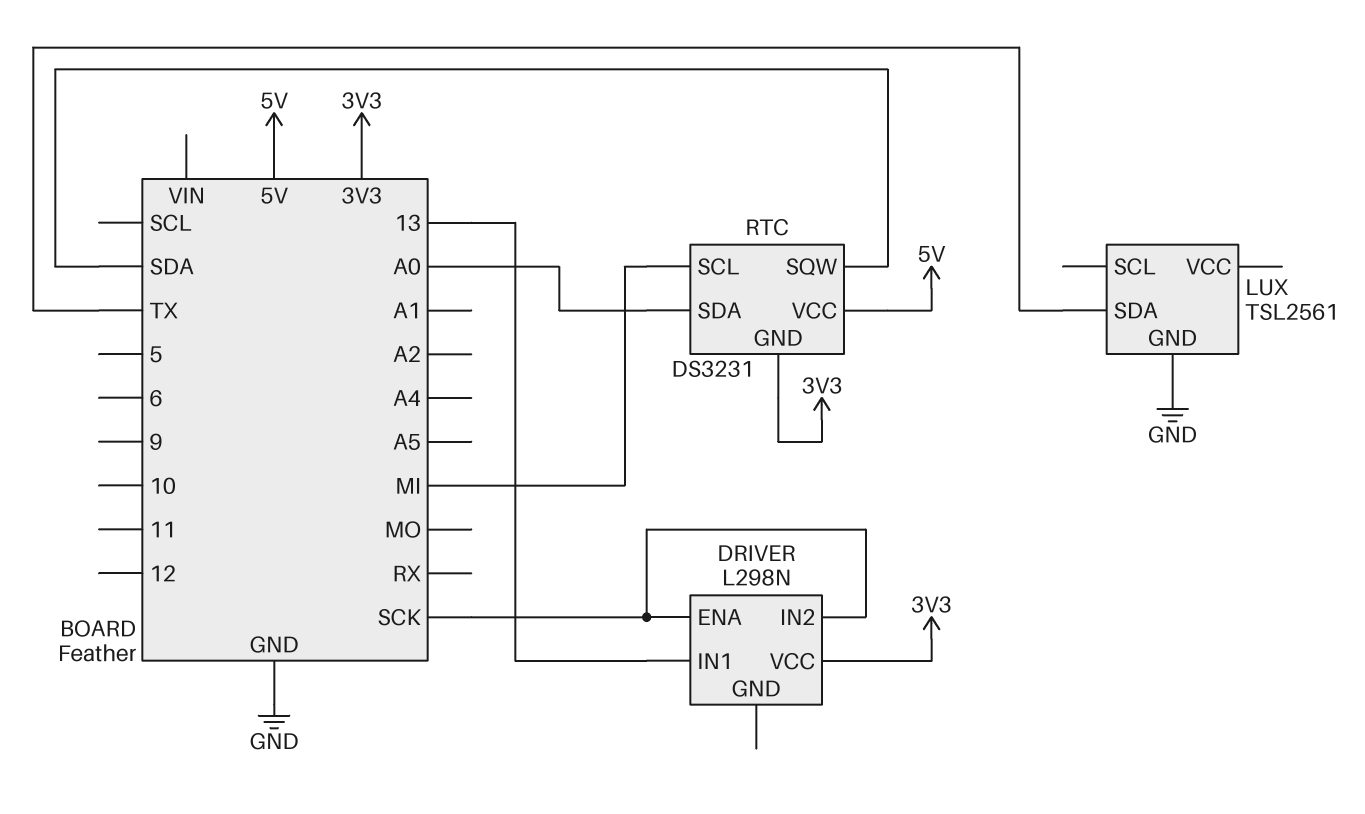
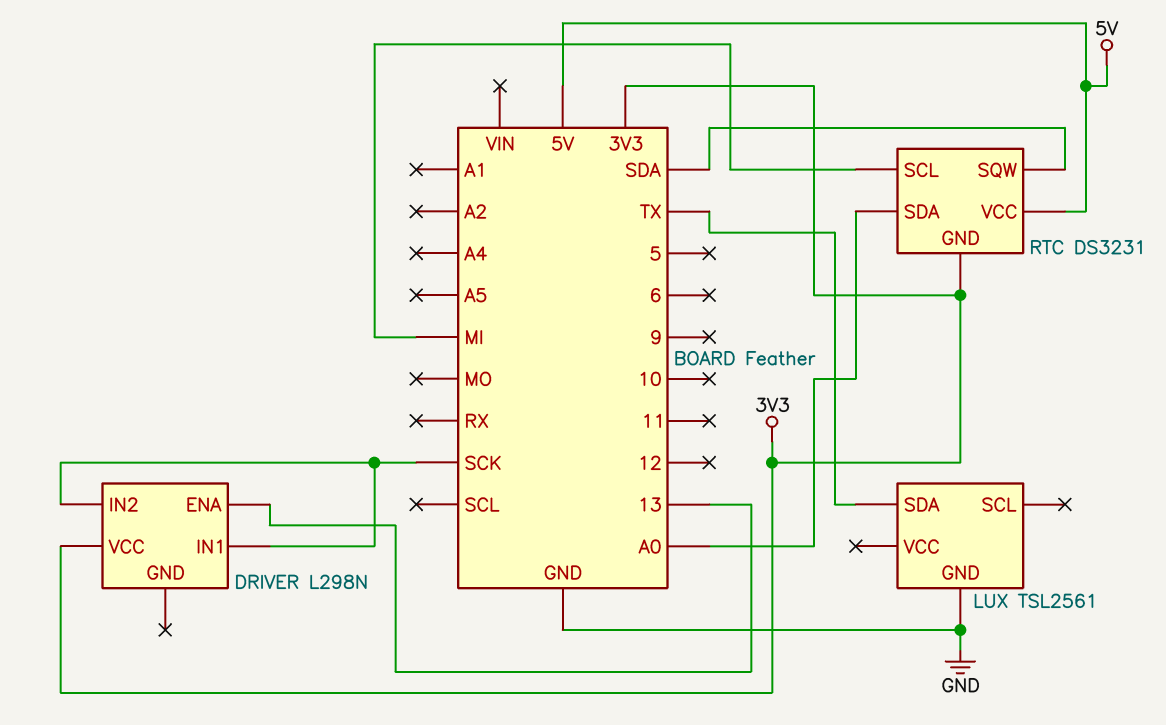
DRIVER pin ENA: SCK -> 13
DRIVER pin IN1: 13 -> SCK

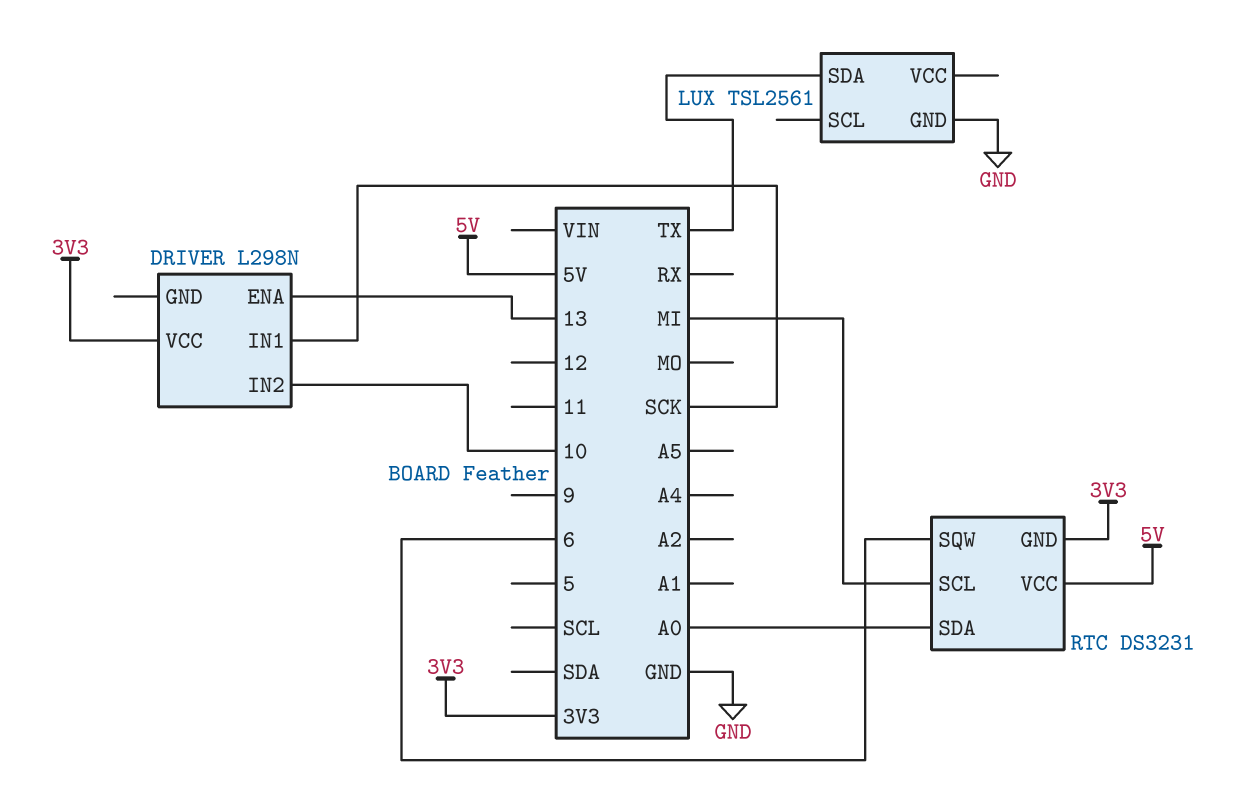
DRIVER pin IN2: SCK -> 10
RTC pin SQW: SDA -> 6

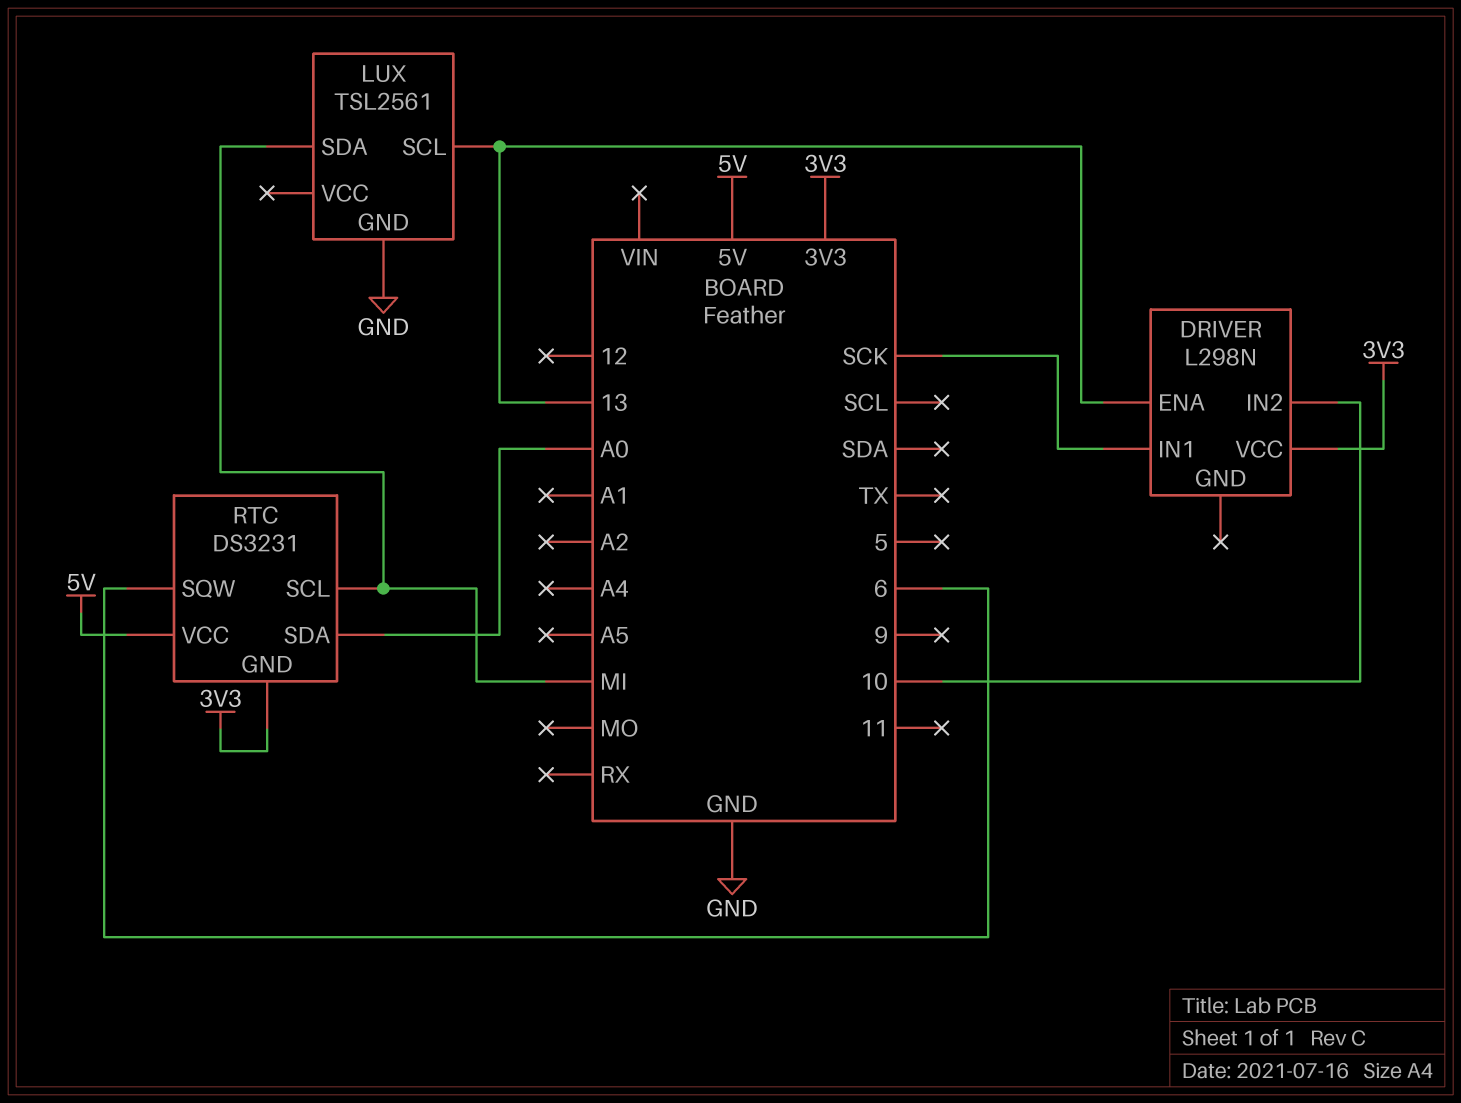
LUX pin SCL: none -> 13
LUX pin SDA: TX -> MI

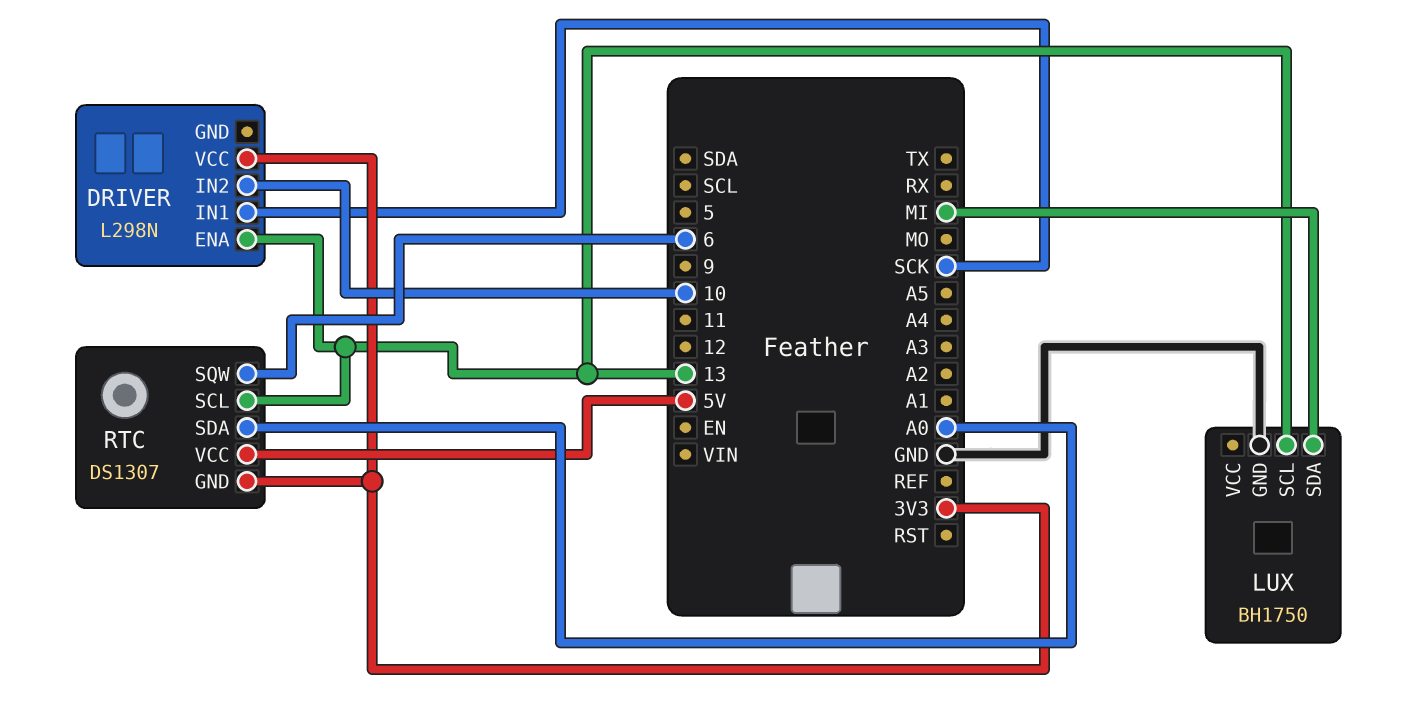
LUX: TSL2561 -> BH1750
RTC: DS3231 -> DS1307
RTC pin SCL: MI -> 13

